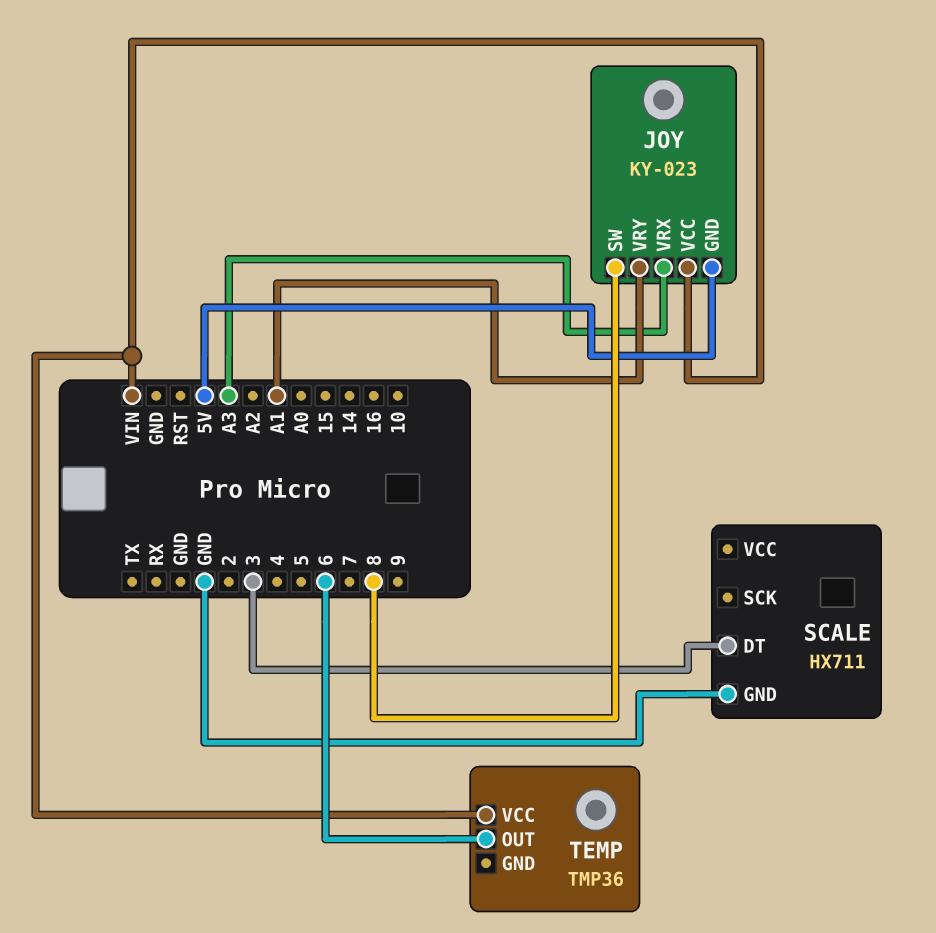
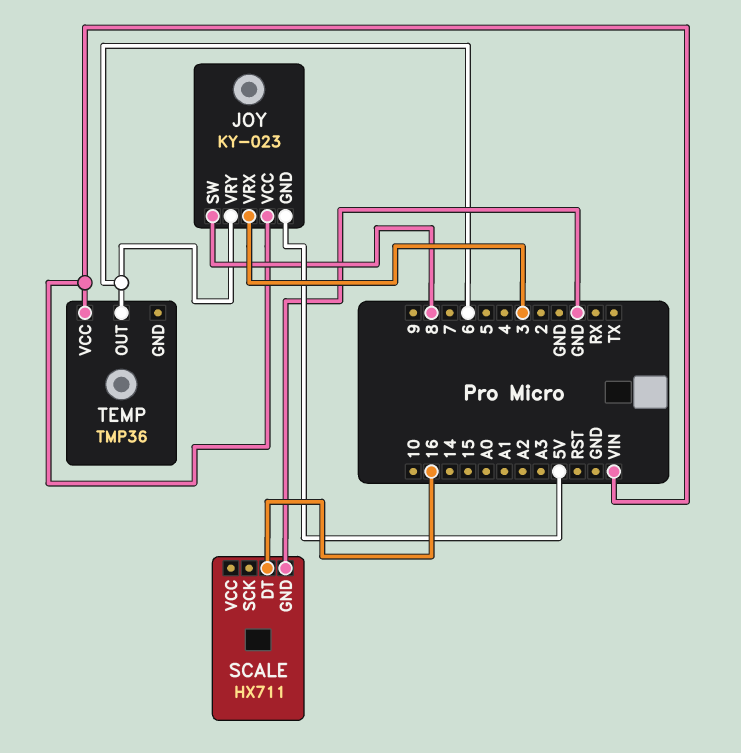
JOY pin VRX: A3 -> 3
JOY pin VRY: A1 -> 6
SCALE pin DT: 3 -> 16

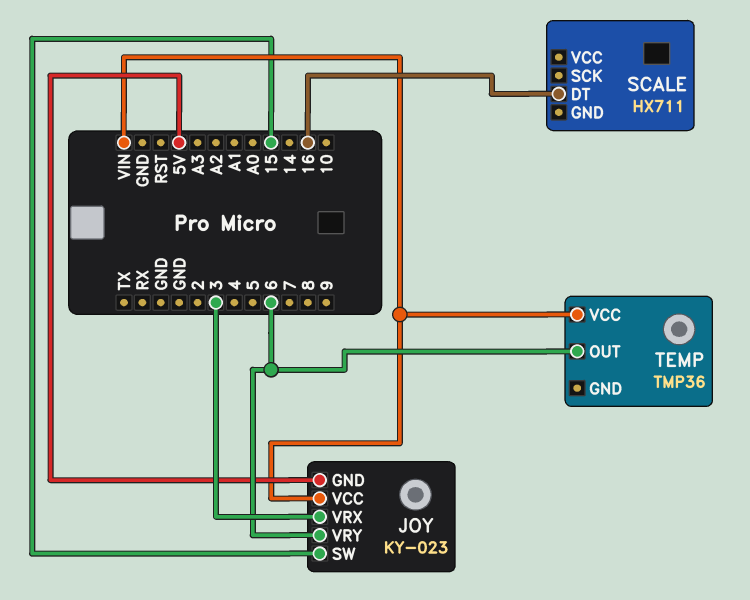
JOY pin SW: 8 -> 15
SCALE pin GND: GND -> none

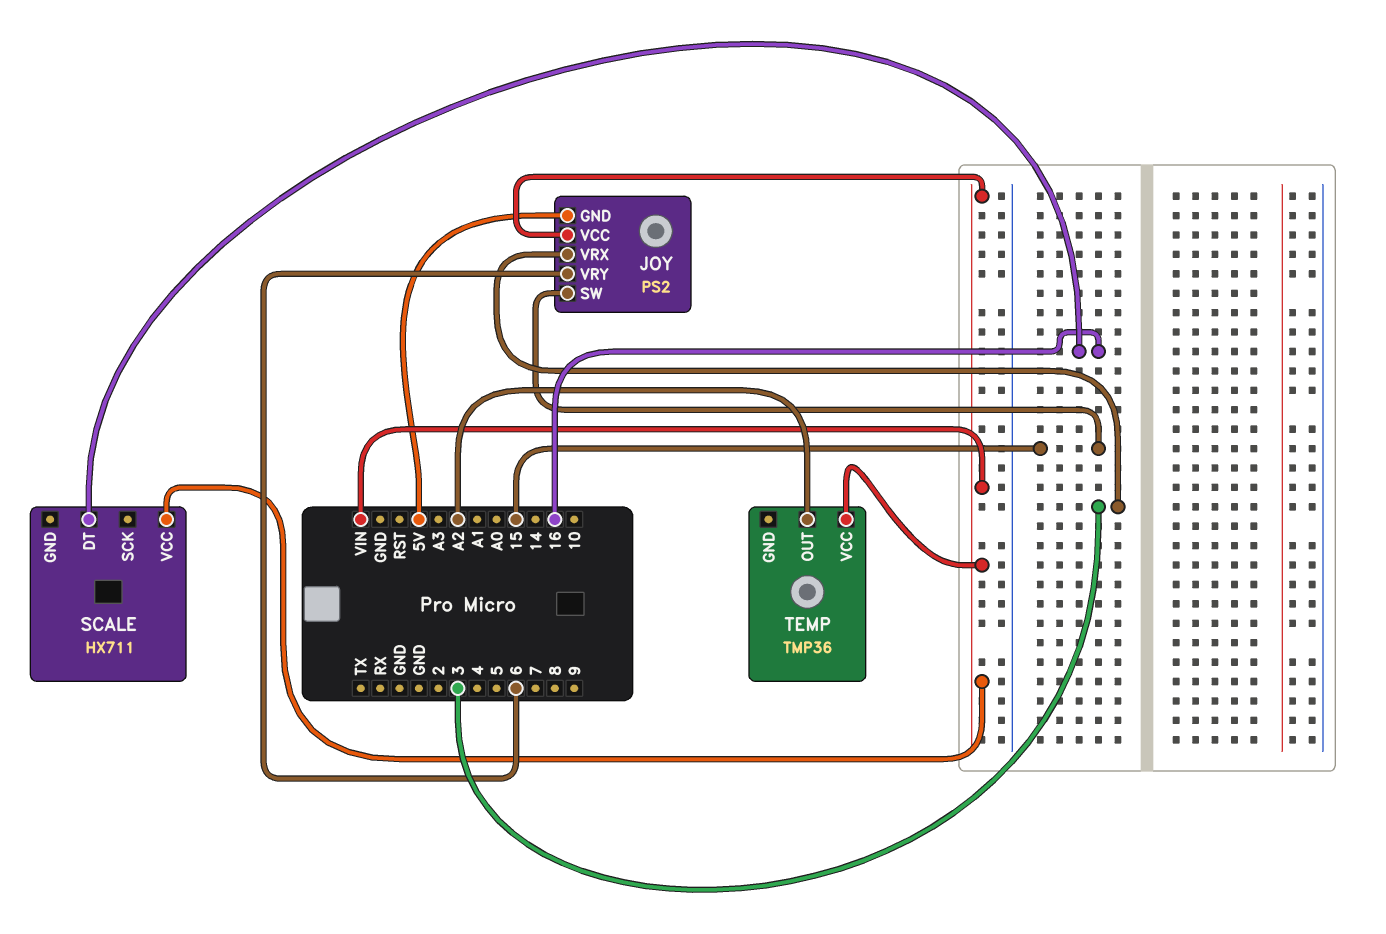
JOY: KY-023 -> PS2
SCALE pin VCC: none -> VIN
TEMP pin OUT: 6 -> A2

